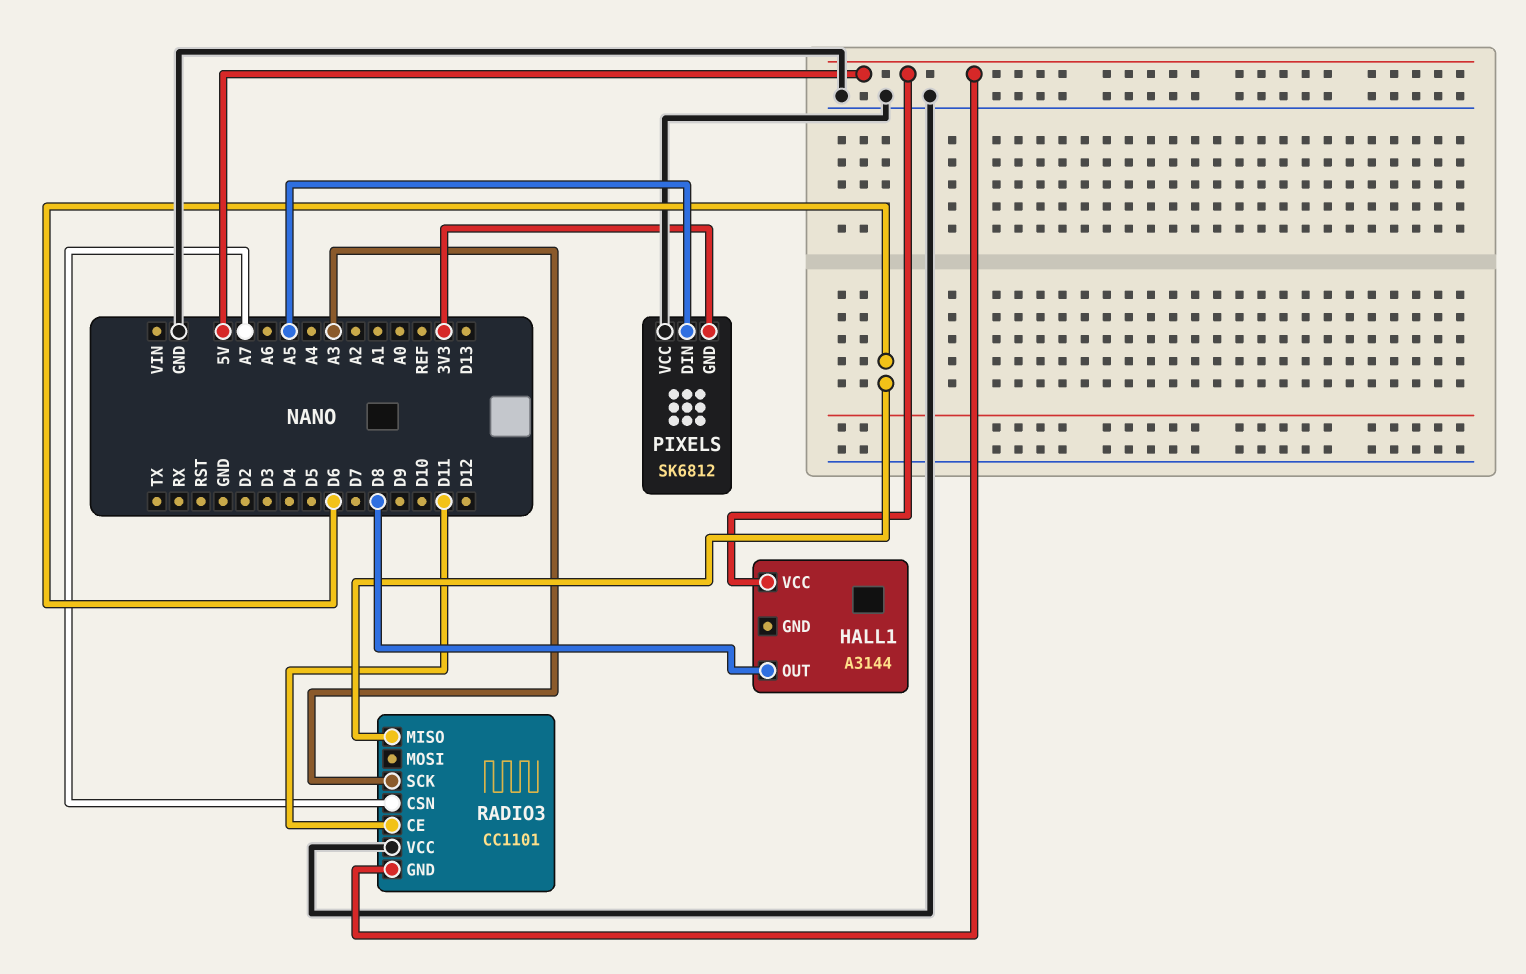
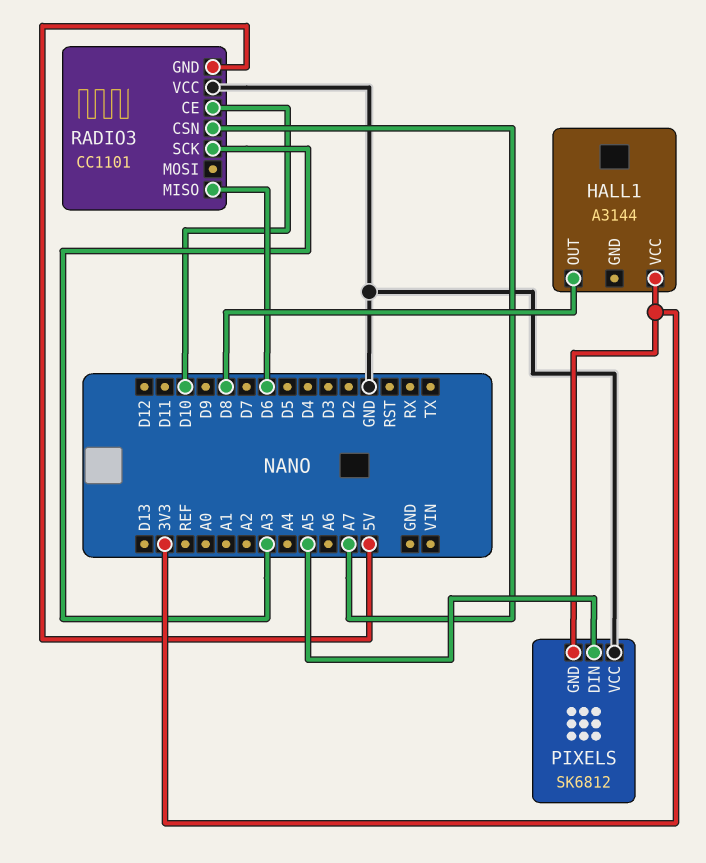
HALL1 pin VCC: 5V -> 3V3
RADIO3 pin CE: D11 -> D10

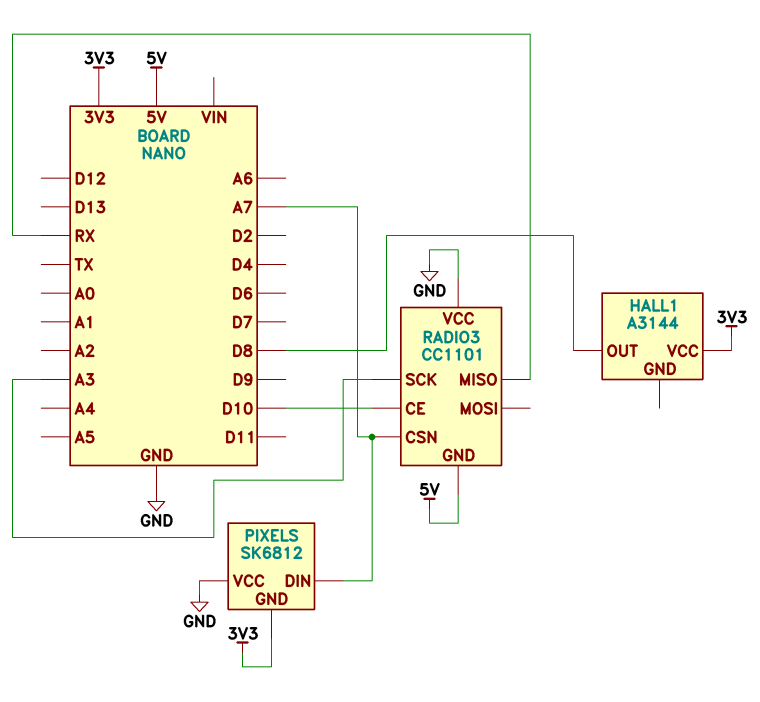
PIXELS pin DIN: A5 -> A7
RADIO3 pin MISO: D6 -> RX

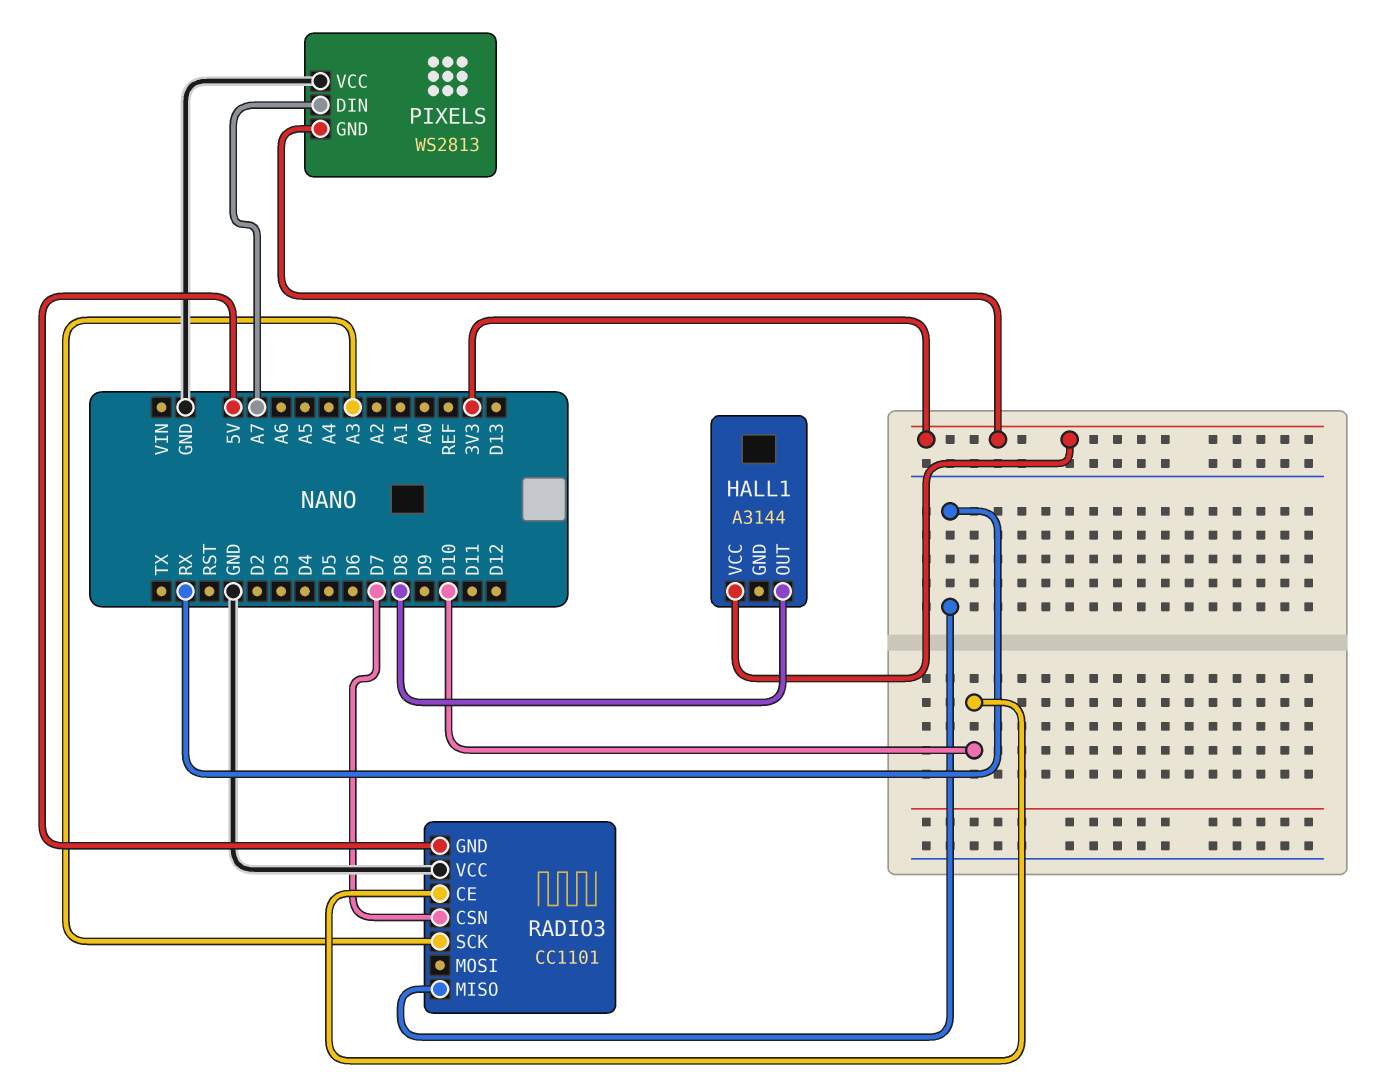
PIXELS: SK6812 -> WS2813
RADIO3 pin CSN: A7 -> D7

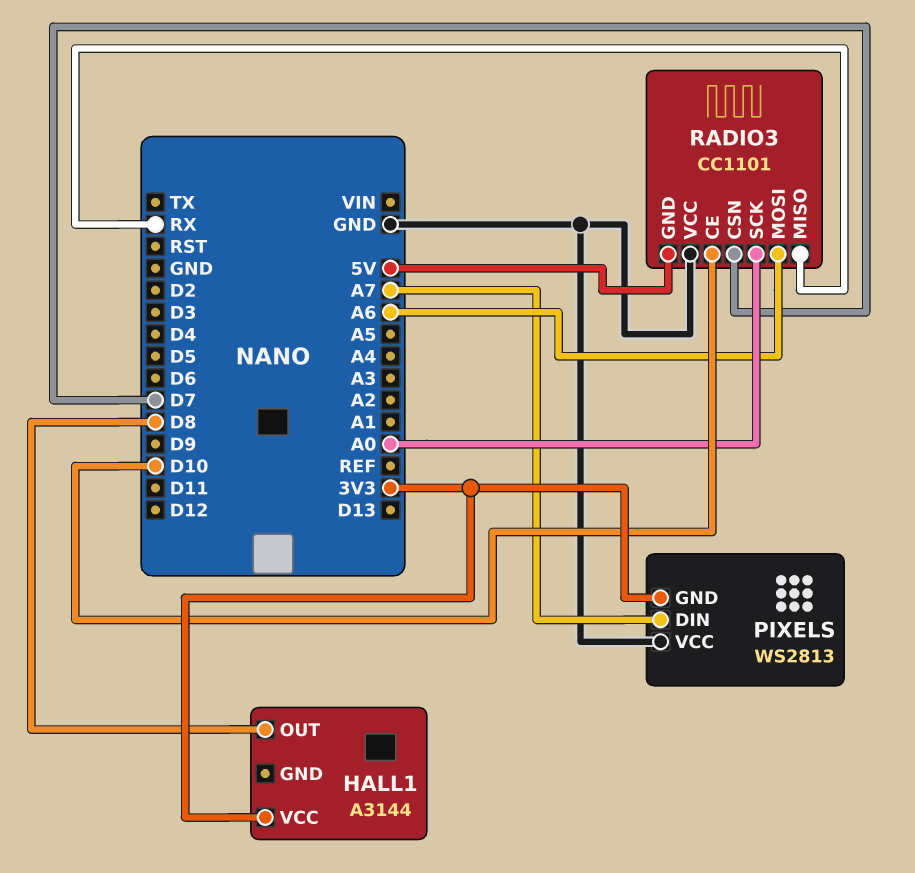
RADIO3 pin MOSI: none -> A6
RADIO3 pin SCK: A3 -> A0

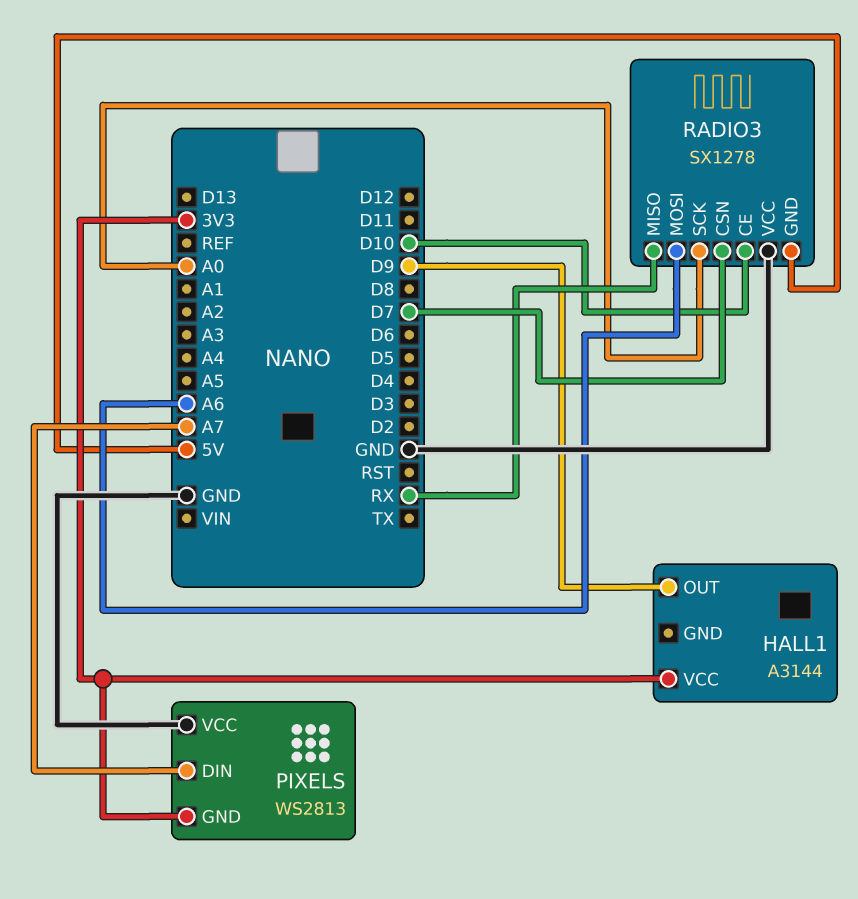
HALL1 pin OUT: D8 -> D9
RADIO3: CC1101 -> SX1278

